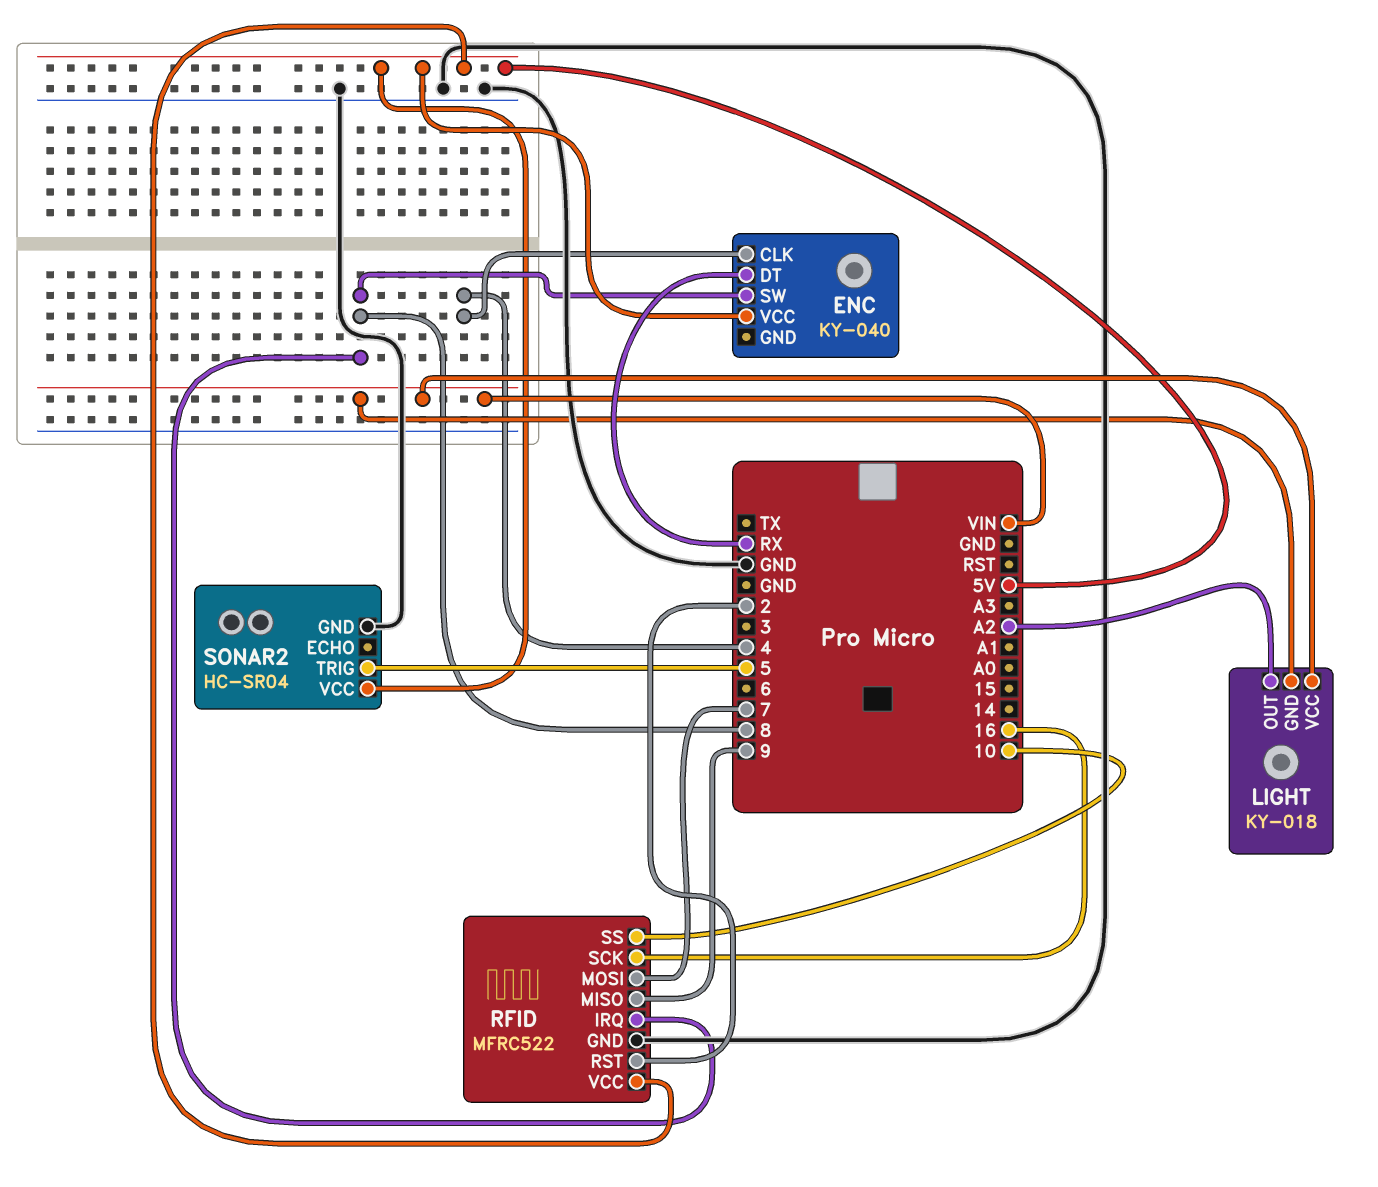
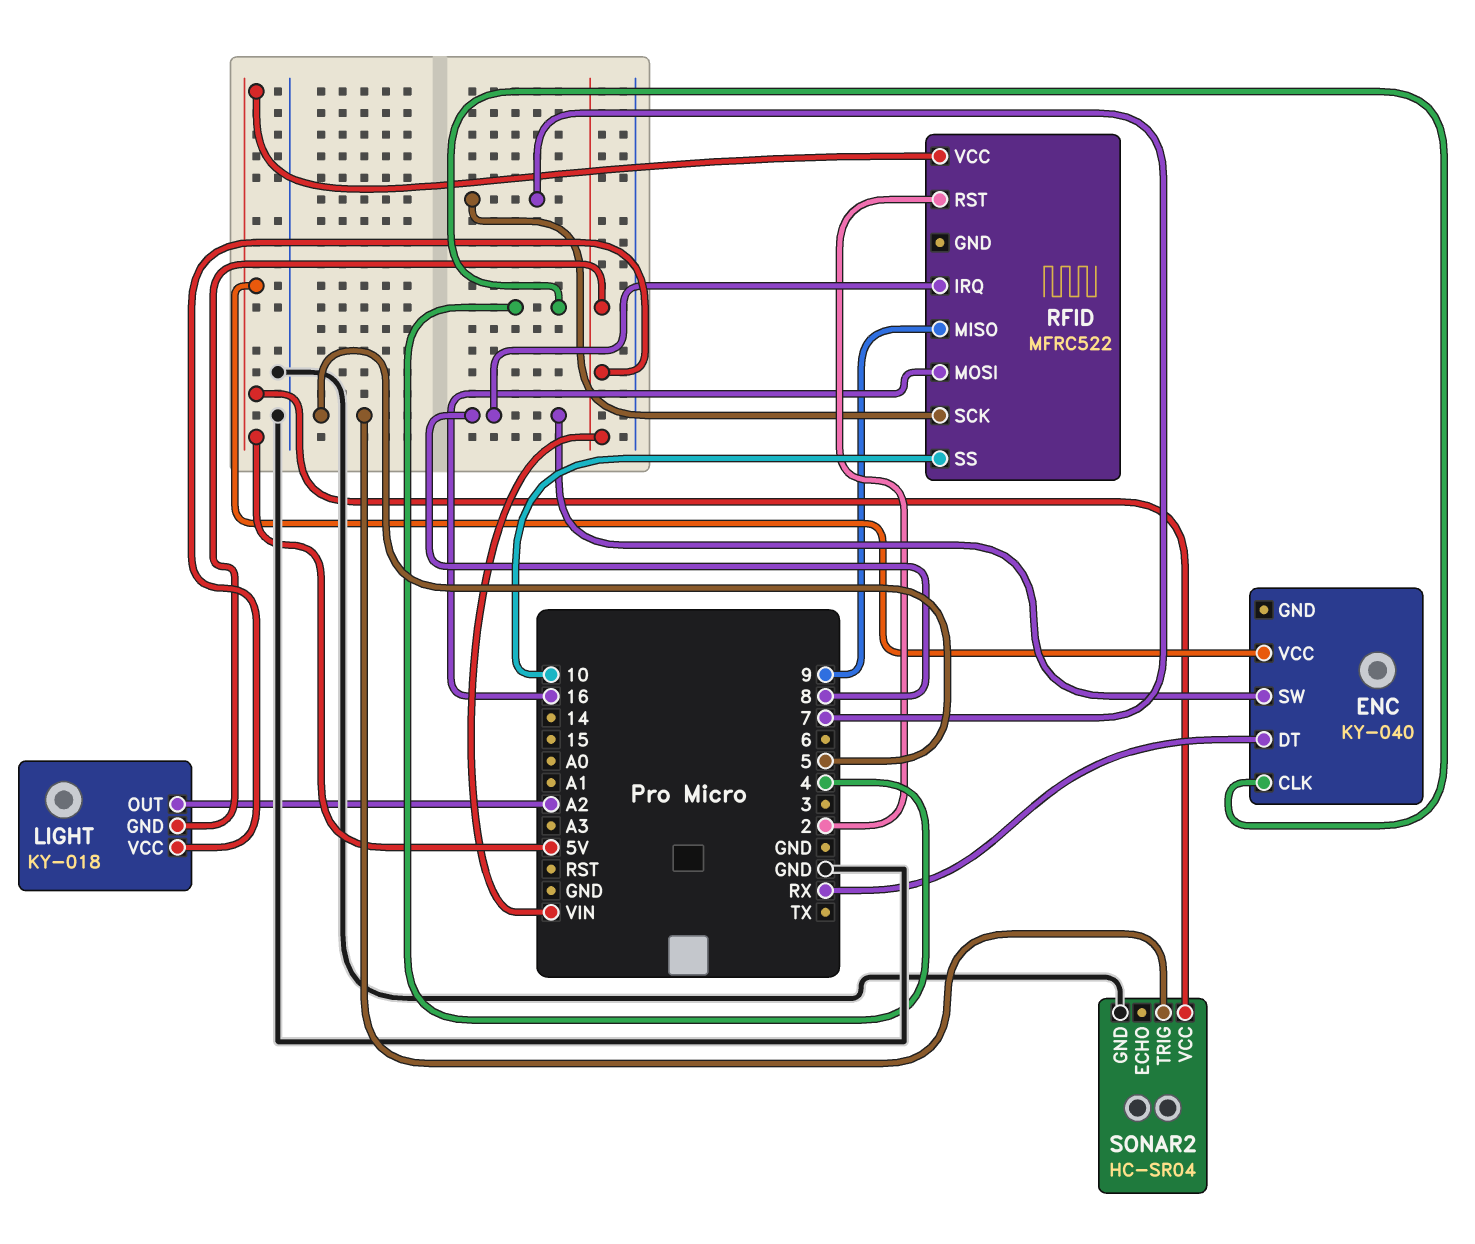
RFID pin GND: GND -> none
RFID pin MOSI: 7 -> 16
RFID pin SCK: 16 -> 7

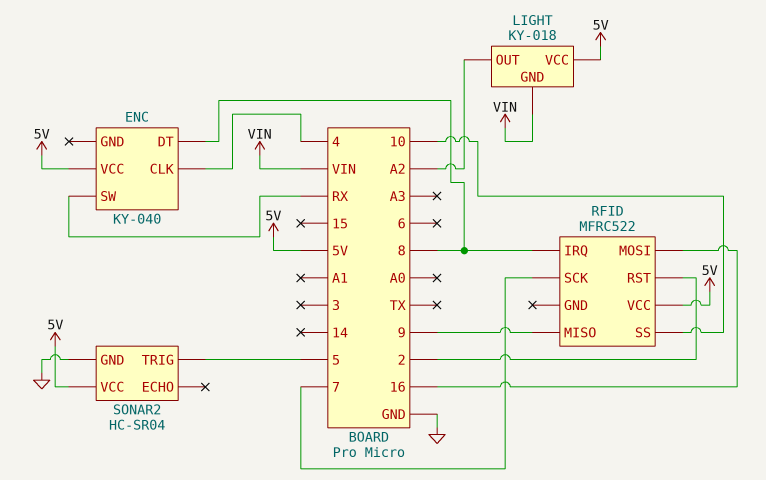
ENC pin DT: RX -> 8
ENC pin SW: 8 -> RX
LIGHT pin VCC: VIN -> 5V

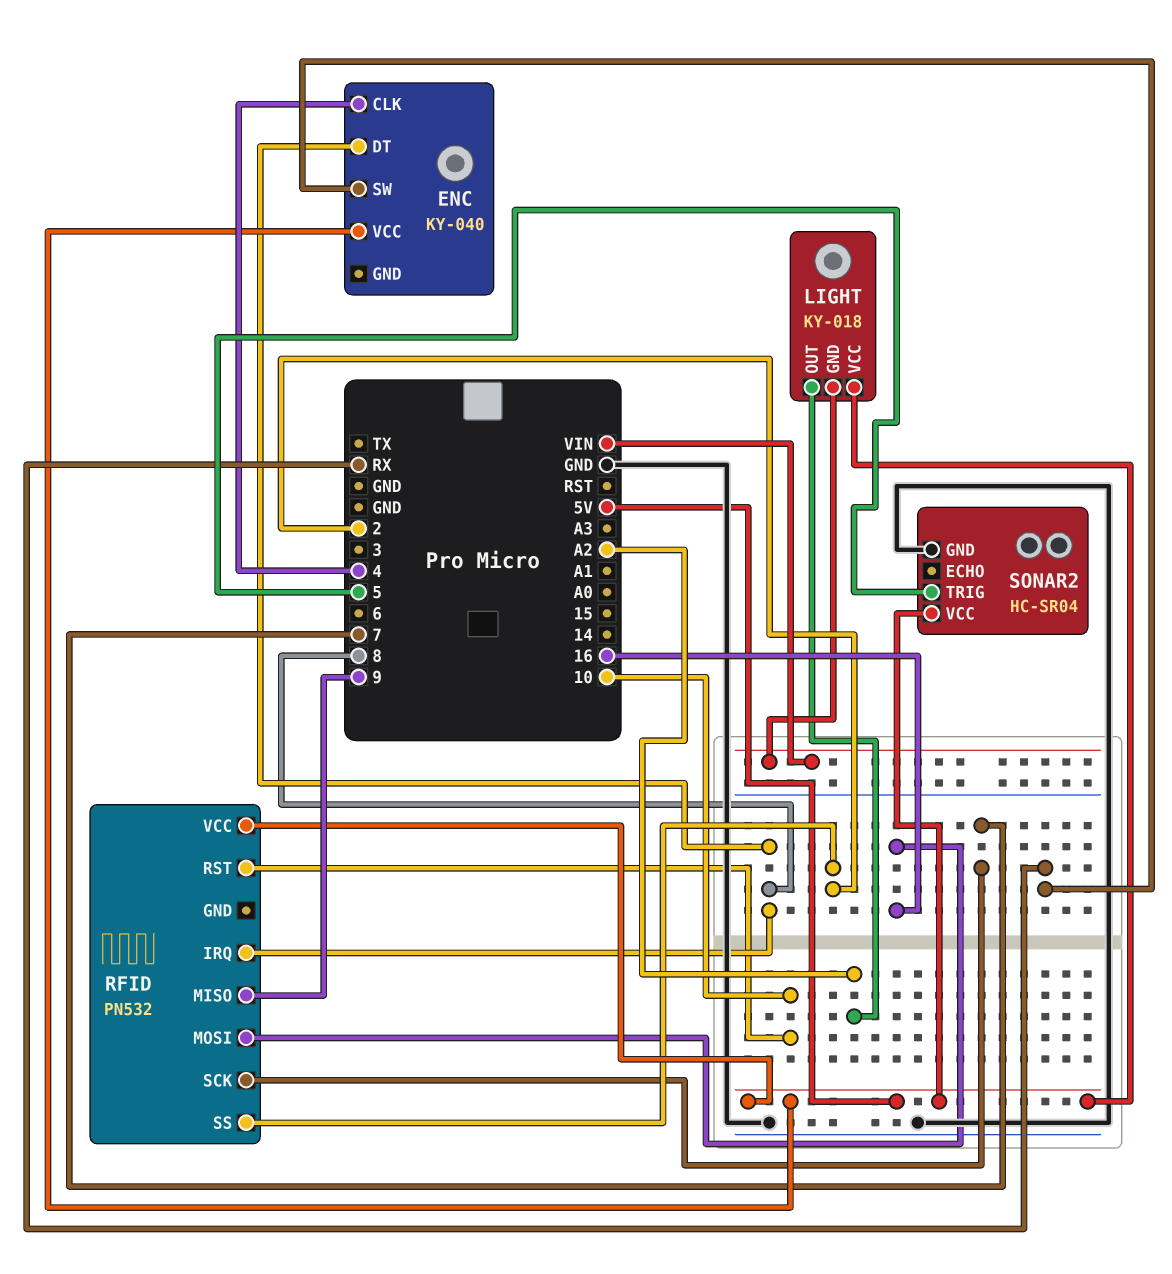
RFID: MFRC522 -> PN532
RFID pin RST: 2 -> 10
RFID pin SS: 10 -> 2

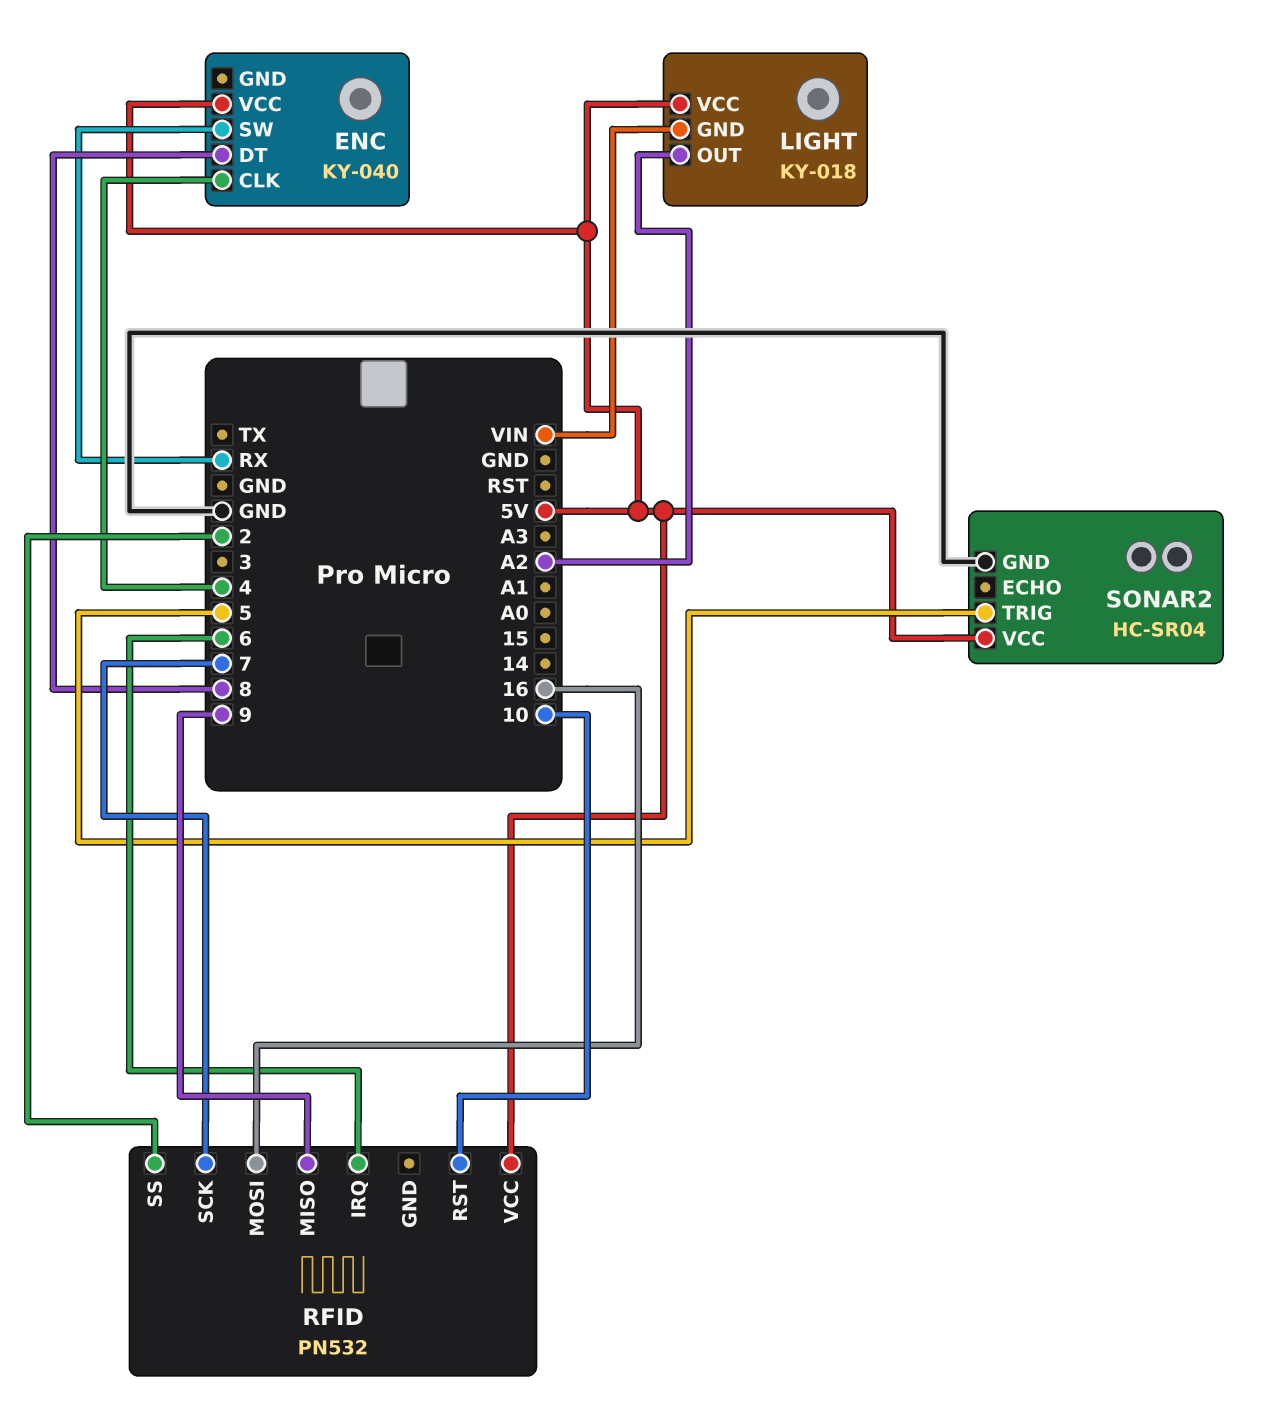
RFID pin IRQ: 8 -> 6

